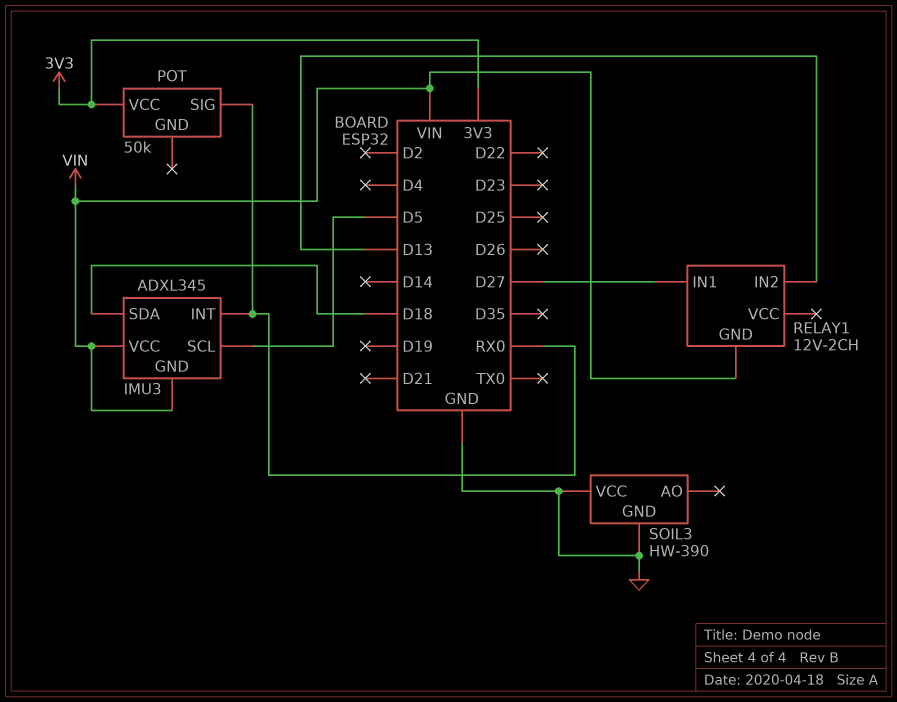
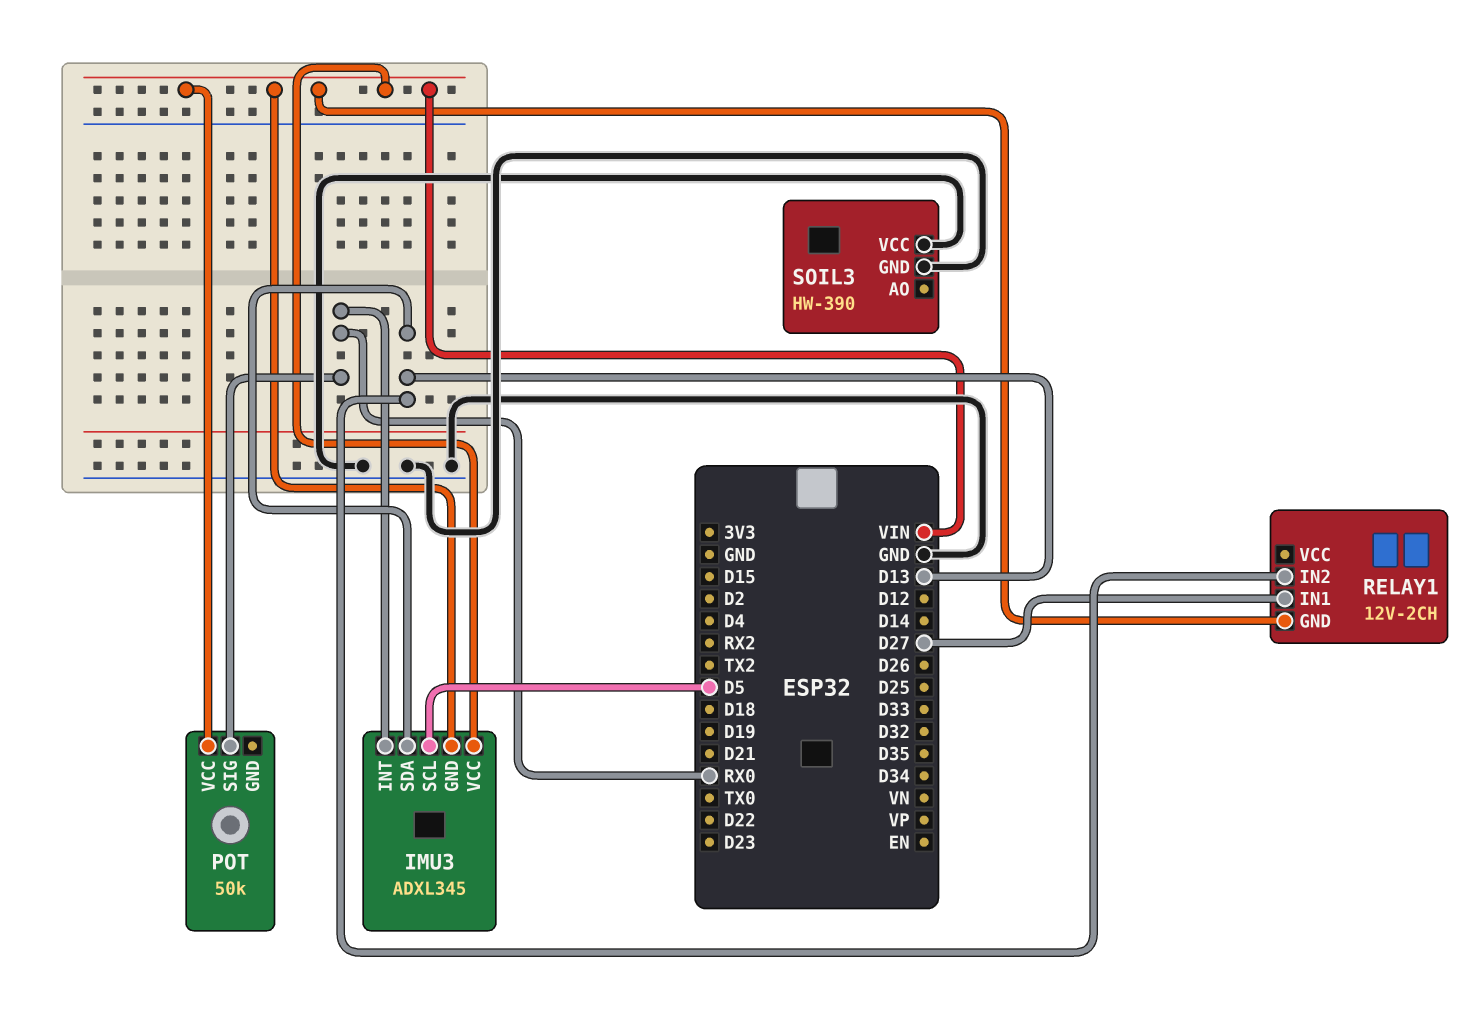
IMU3 pin SDA: D18 -> D13
POT pin VCC: 3V3 -> VIN

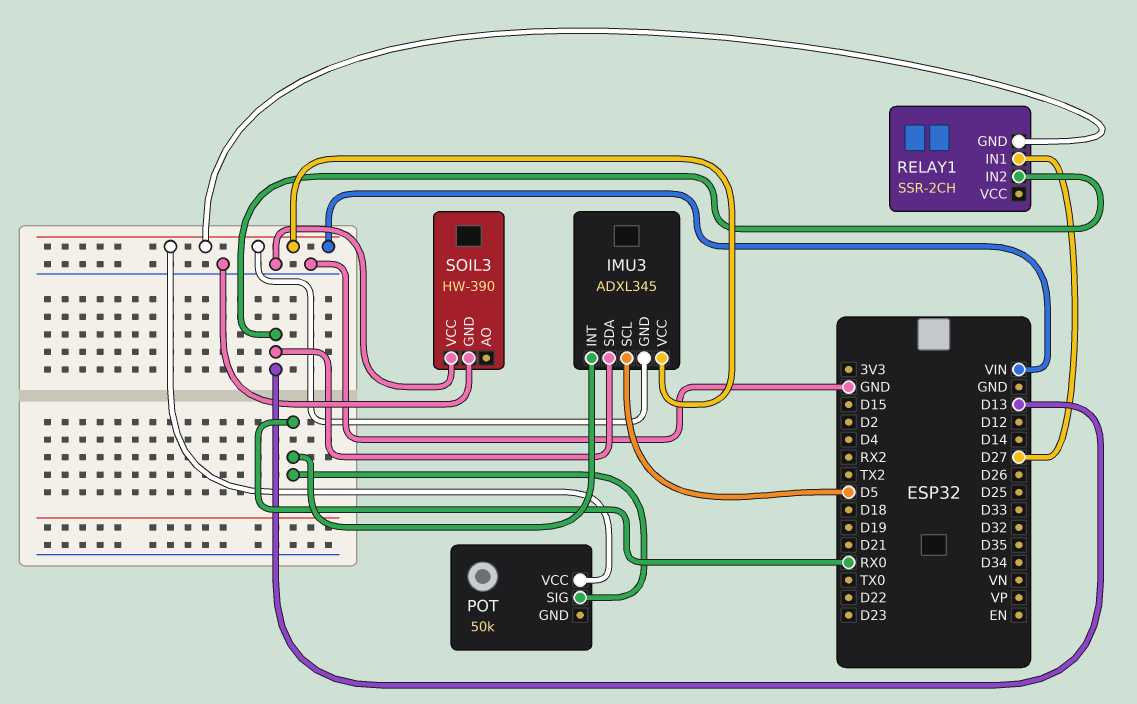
RELAY1: 12V-2CH -> SSR-2CH

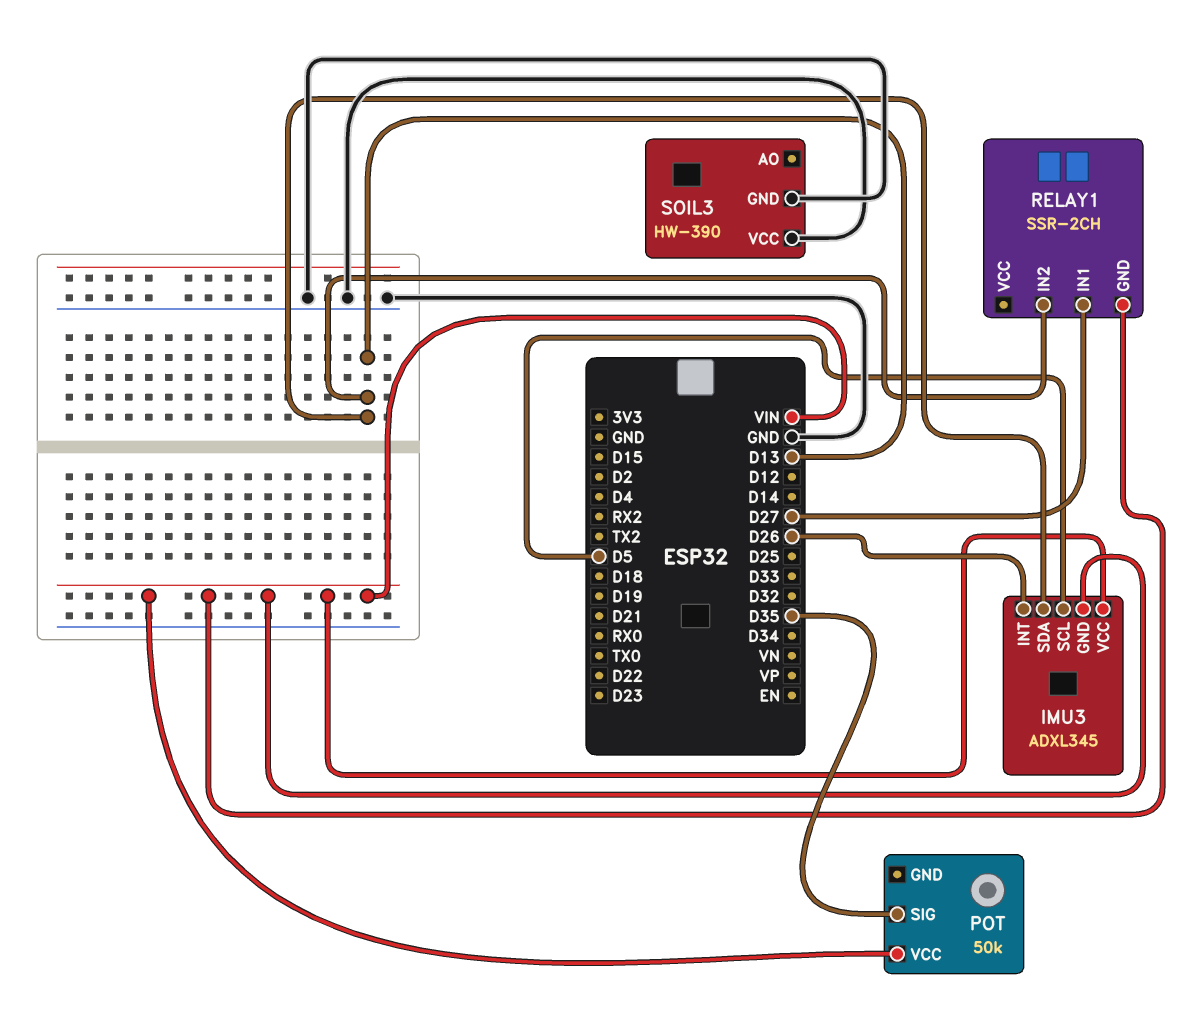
IMU3 pin INT: RX0 -> D26
POT pin SIG: RX0 -> D35

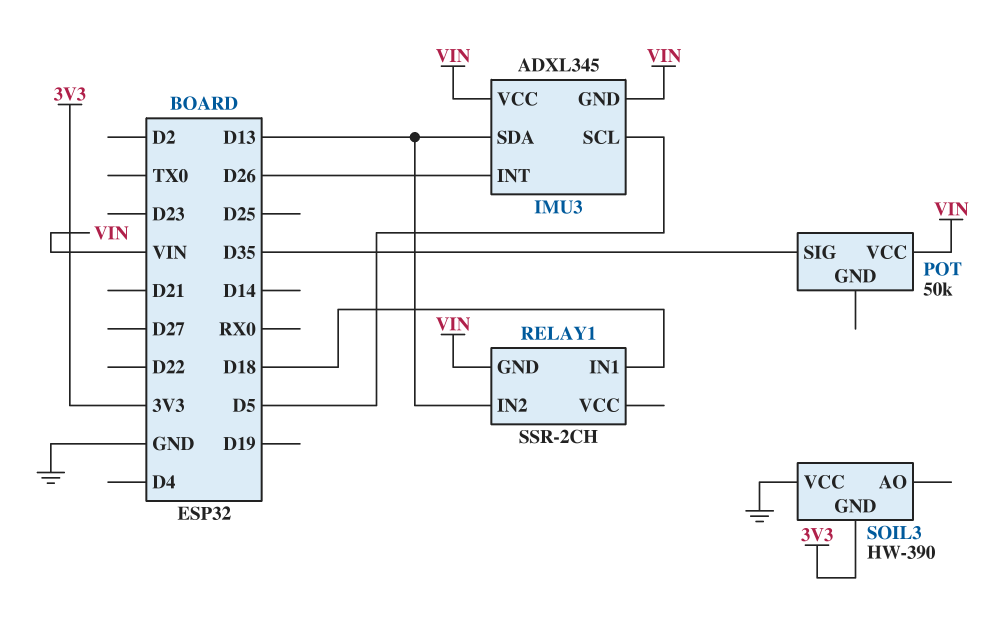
RELAY1 pin IN1: D27 -> D18
SOIL3 pin GND: GND -> 3V3

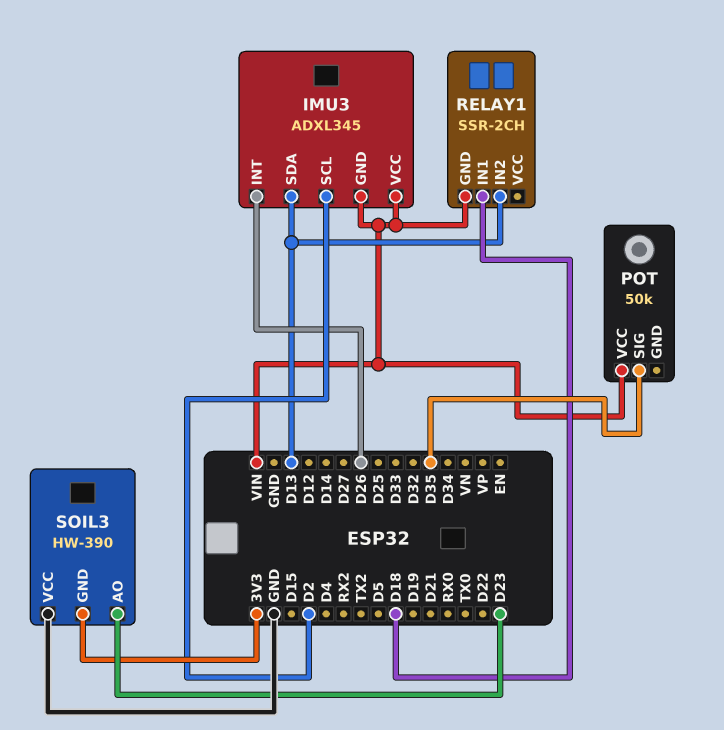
IMU3 pin SCL: D5 -> D2
SOIL3 pin AO: none -> D23

